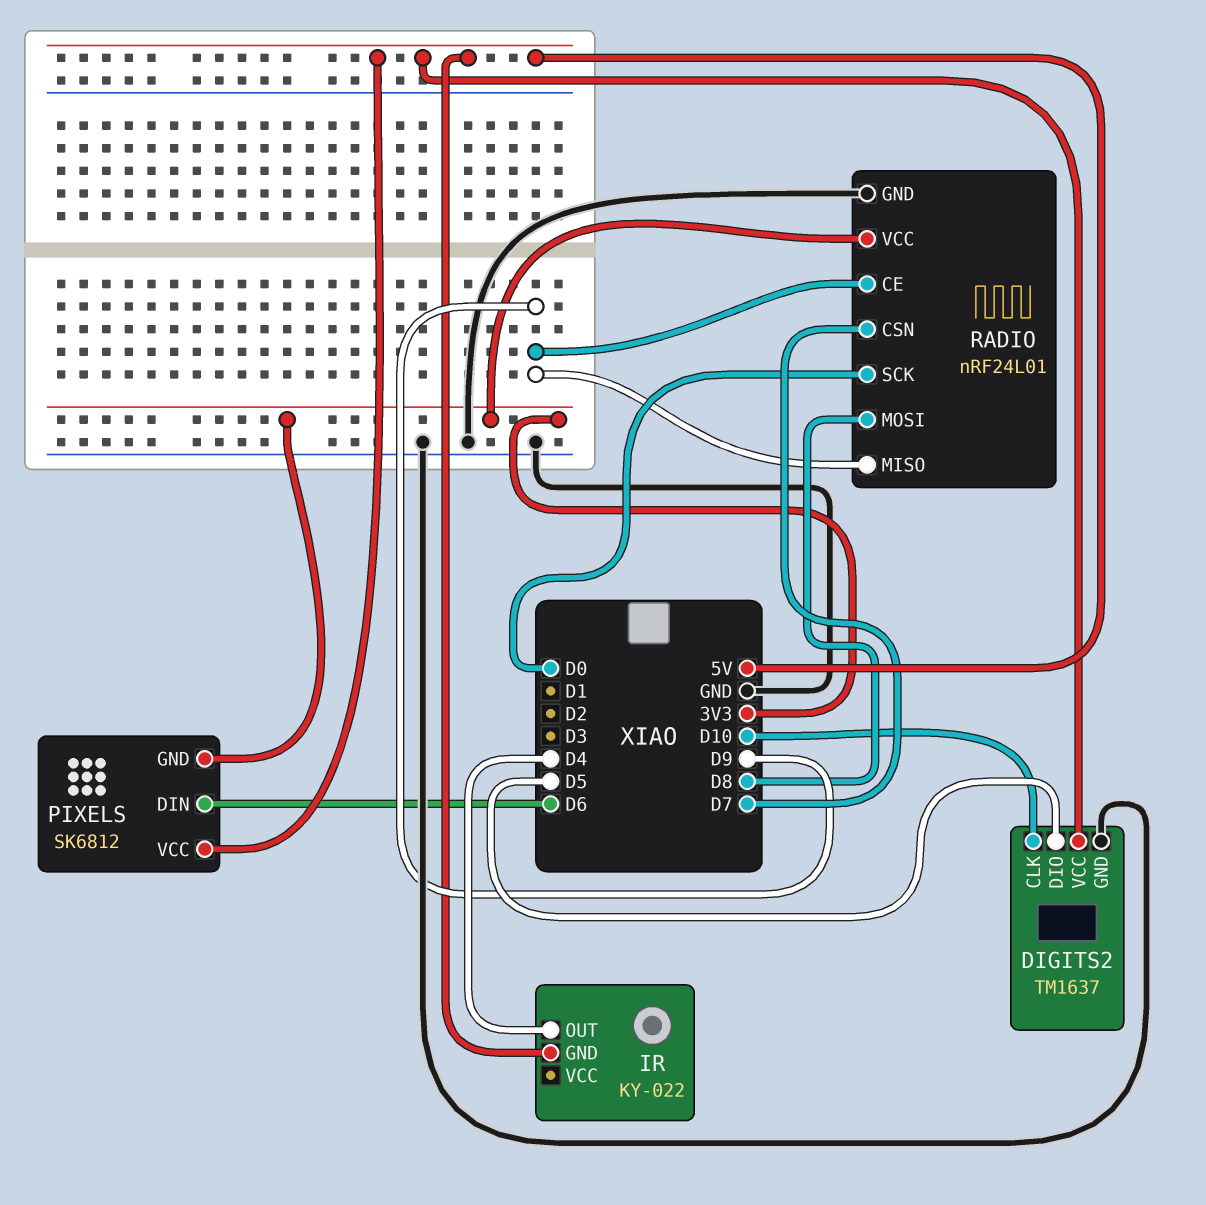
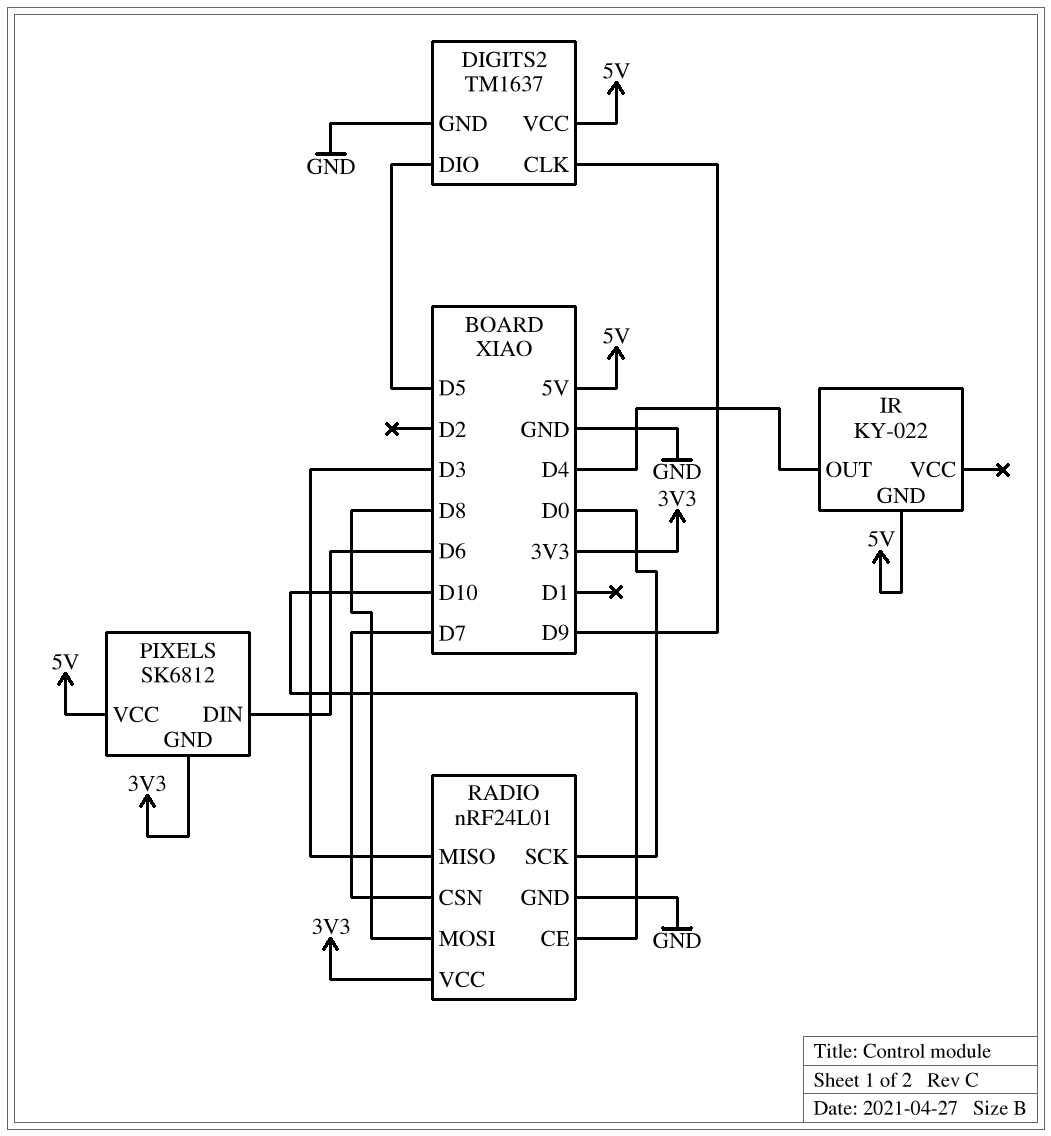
DIGITS2 pin CLK: D10 -> D9
RADIO pin CE: D9 -> D10
RADIO pin MISO: D9 -> D3

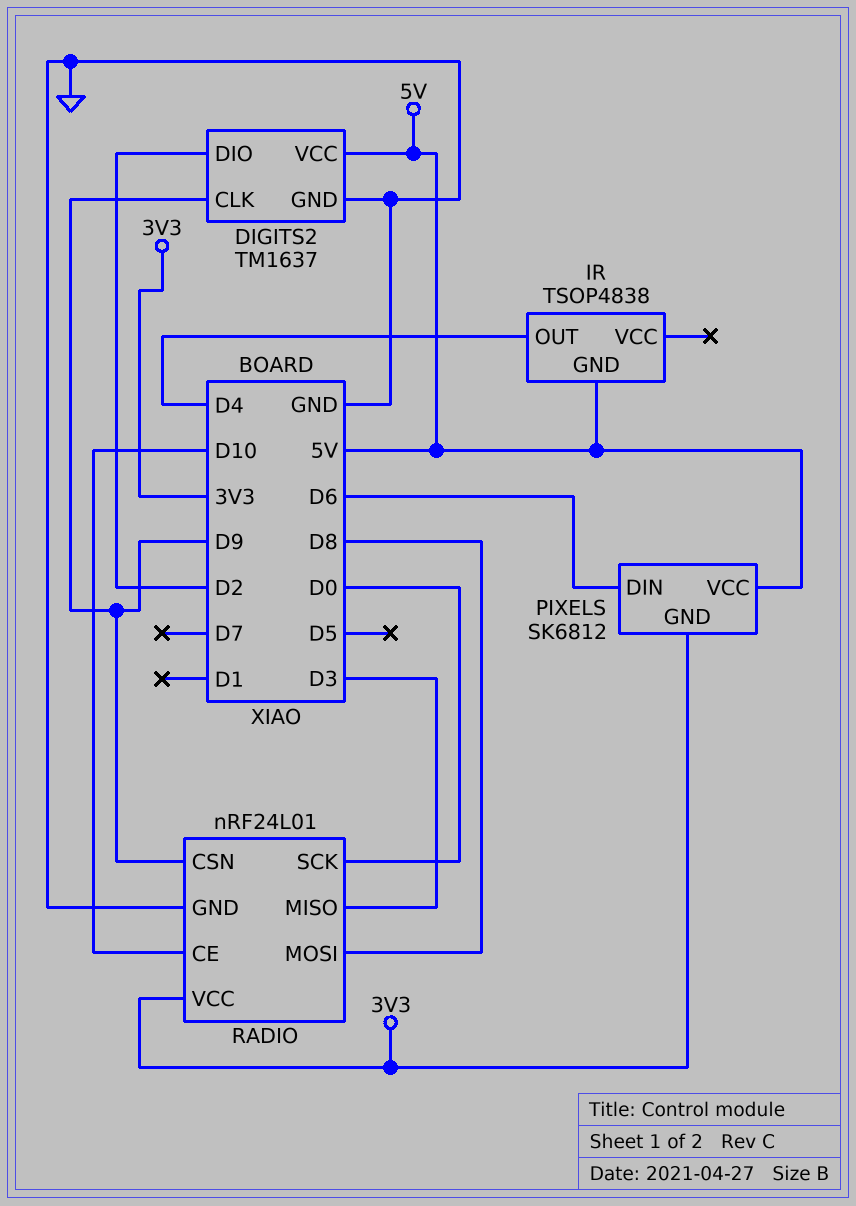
DIGITS2 pin DIO: D5 -> D2
IR: KY-022 -> TSOP4838
RADIO pin CSN: D7 -> D9

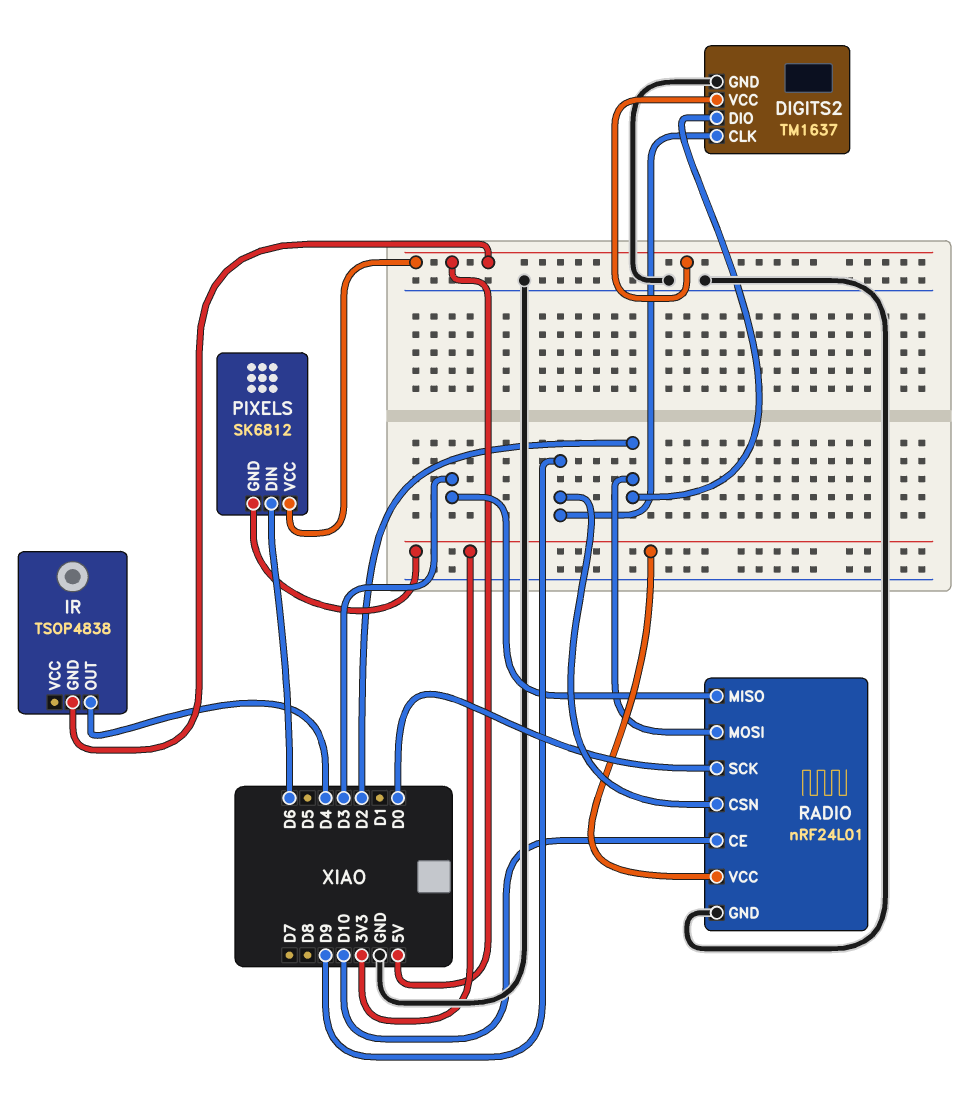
RADIO pin MOSI: D8 -> D2

